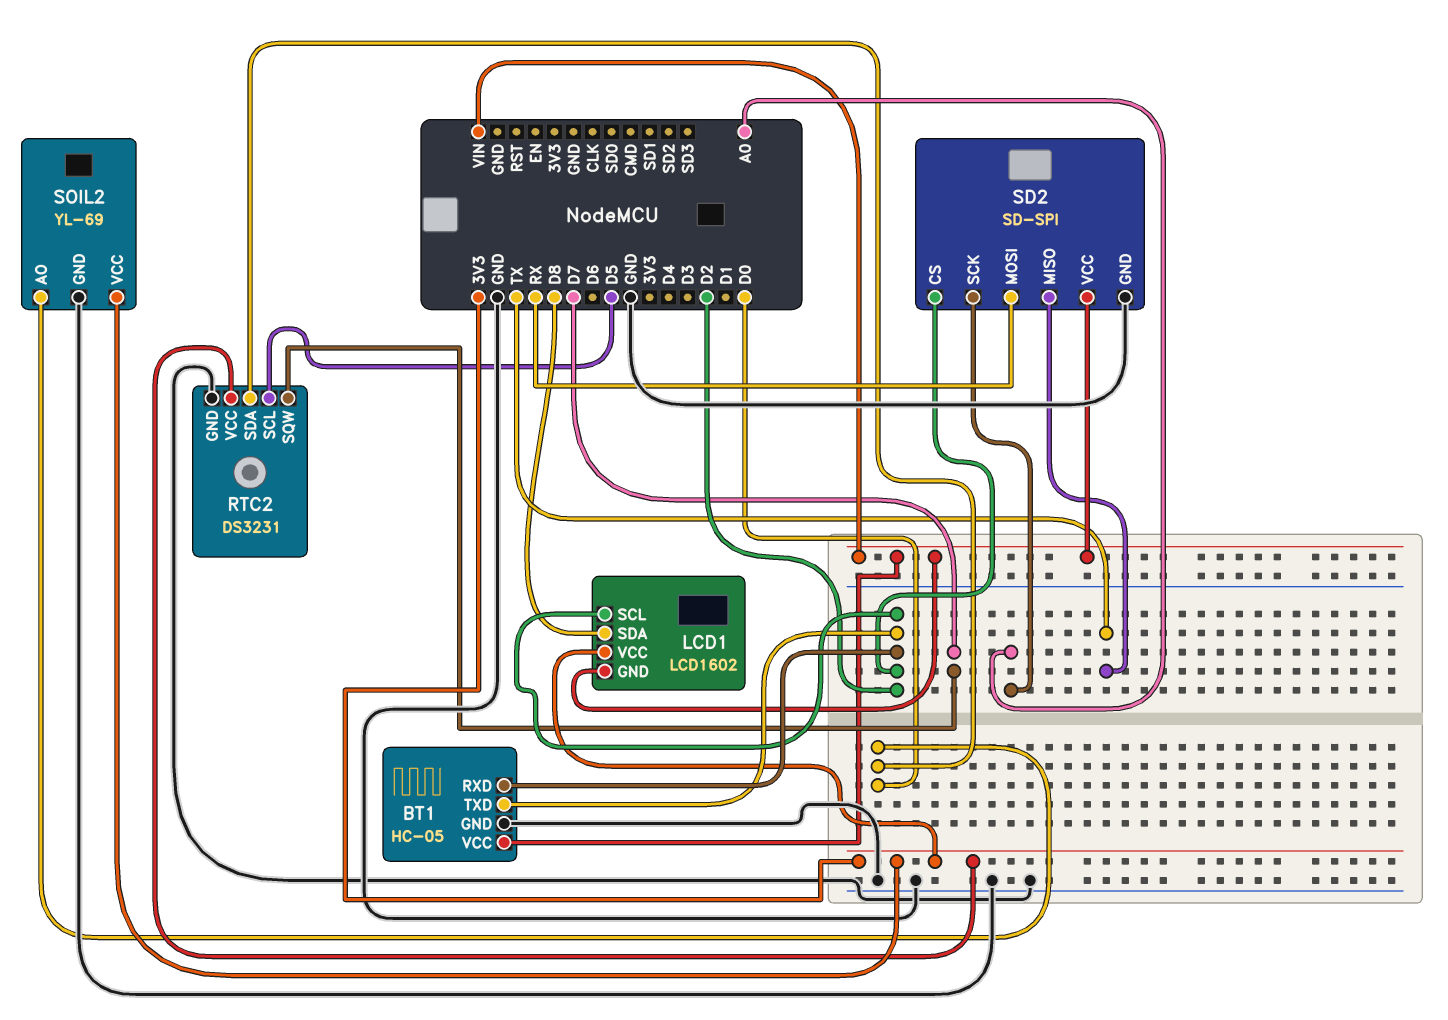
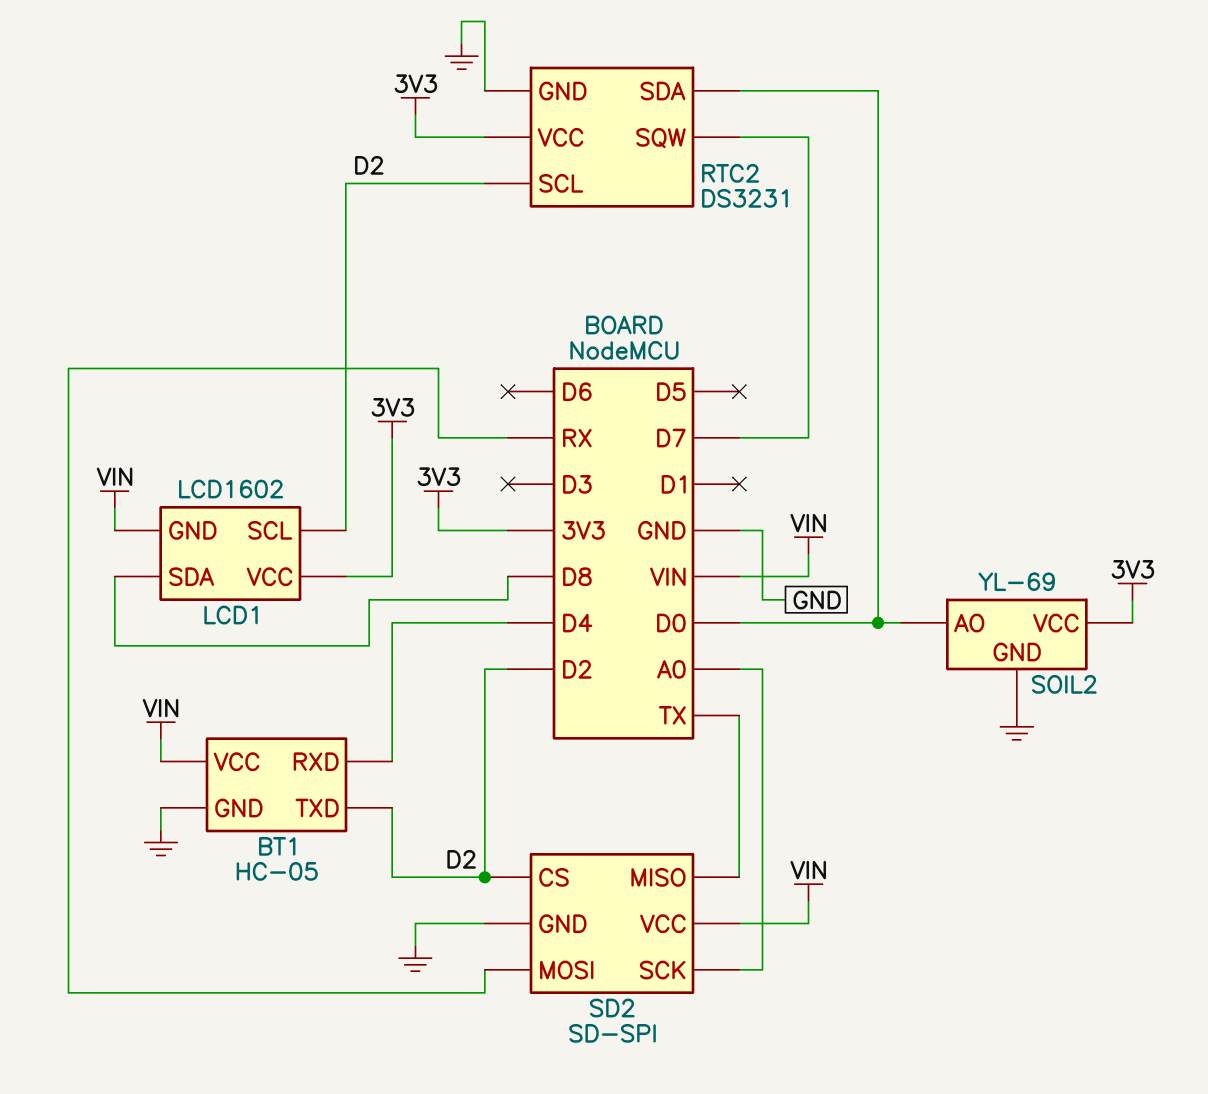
BT1 pin RXD: D2 -> D4
RTC2 pin SCL: D5 -> D2

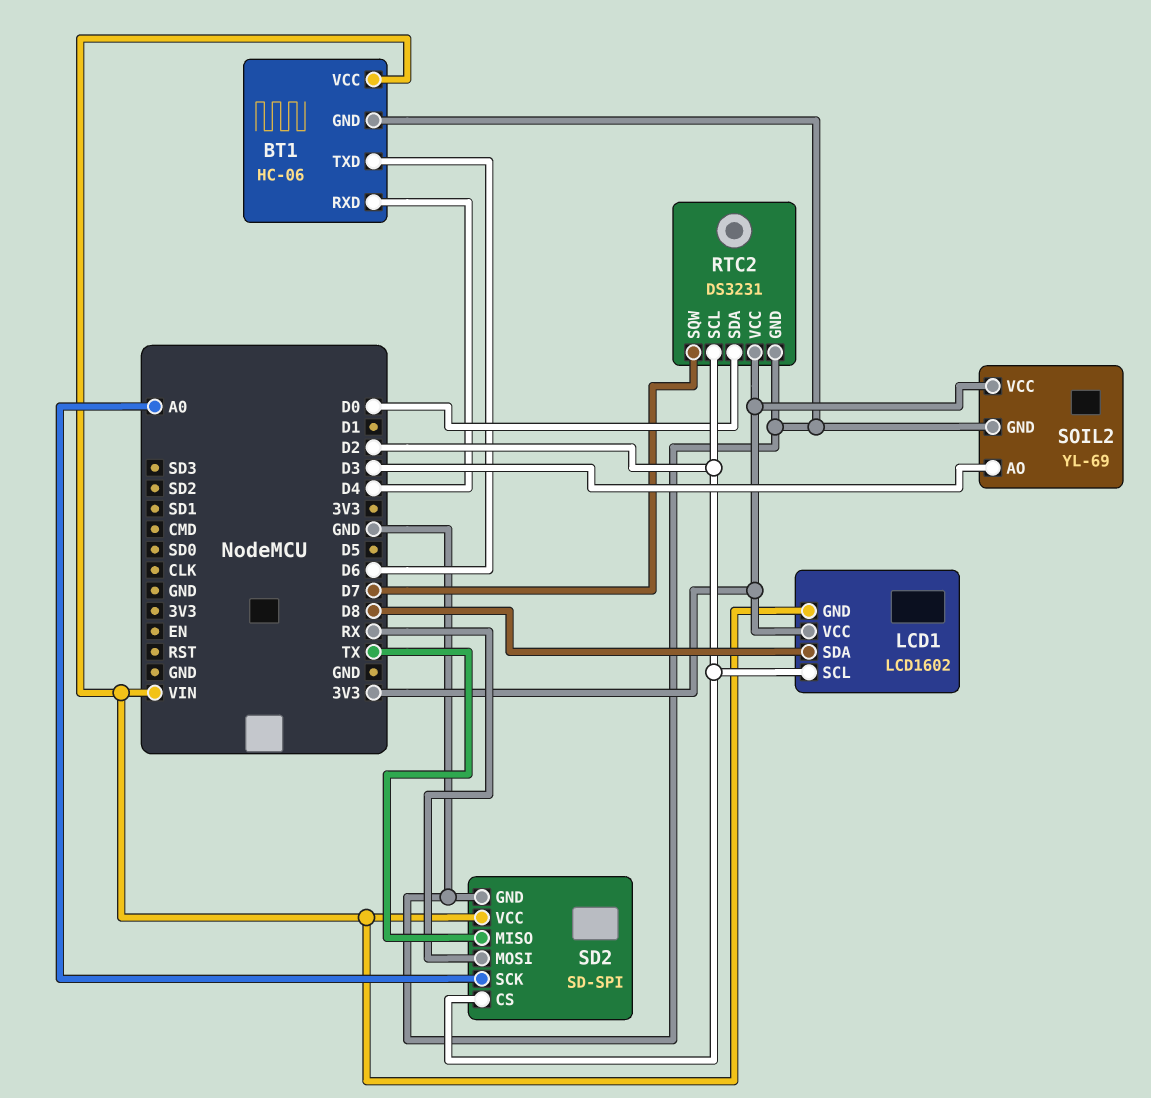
BT1: HC-05 -> HC-06
BT1 pin TXD: D2 -> D6
SOIL2 pin AO: D0 -> D3

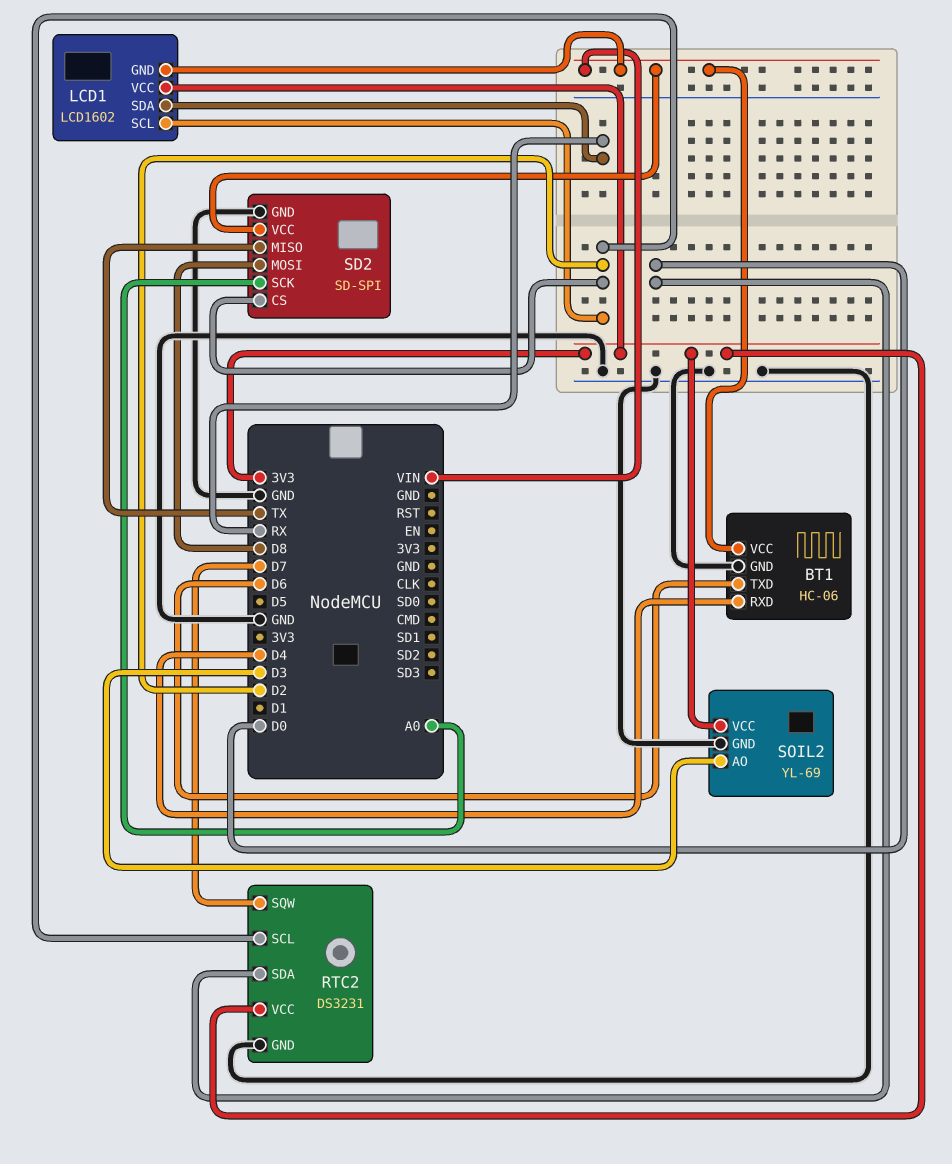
LCD1 pin SDA: D8 -> RX
SD2 pin MOSI: RX -> D8

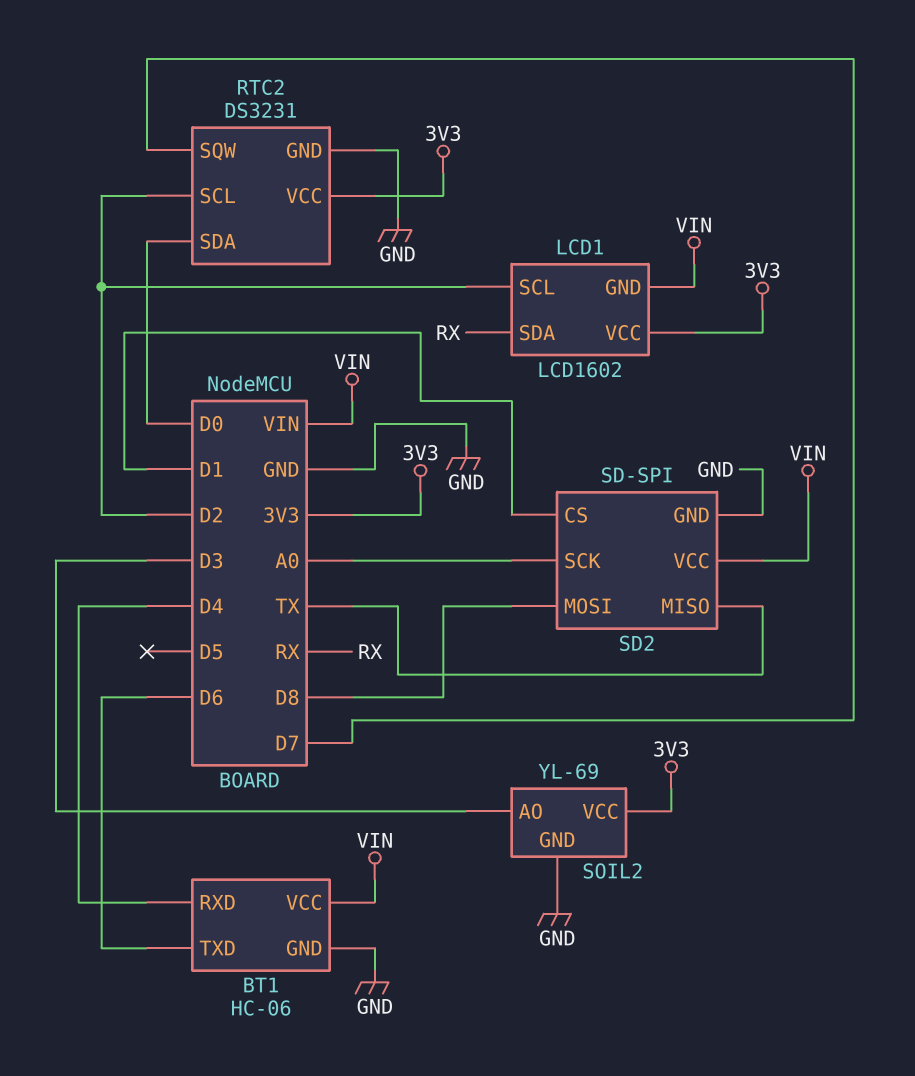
SD2 pin CS: D2 -> D1

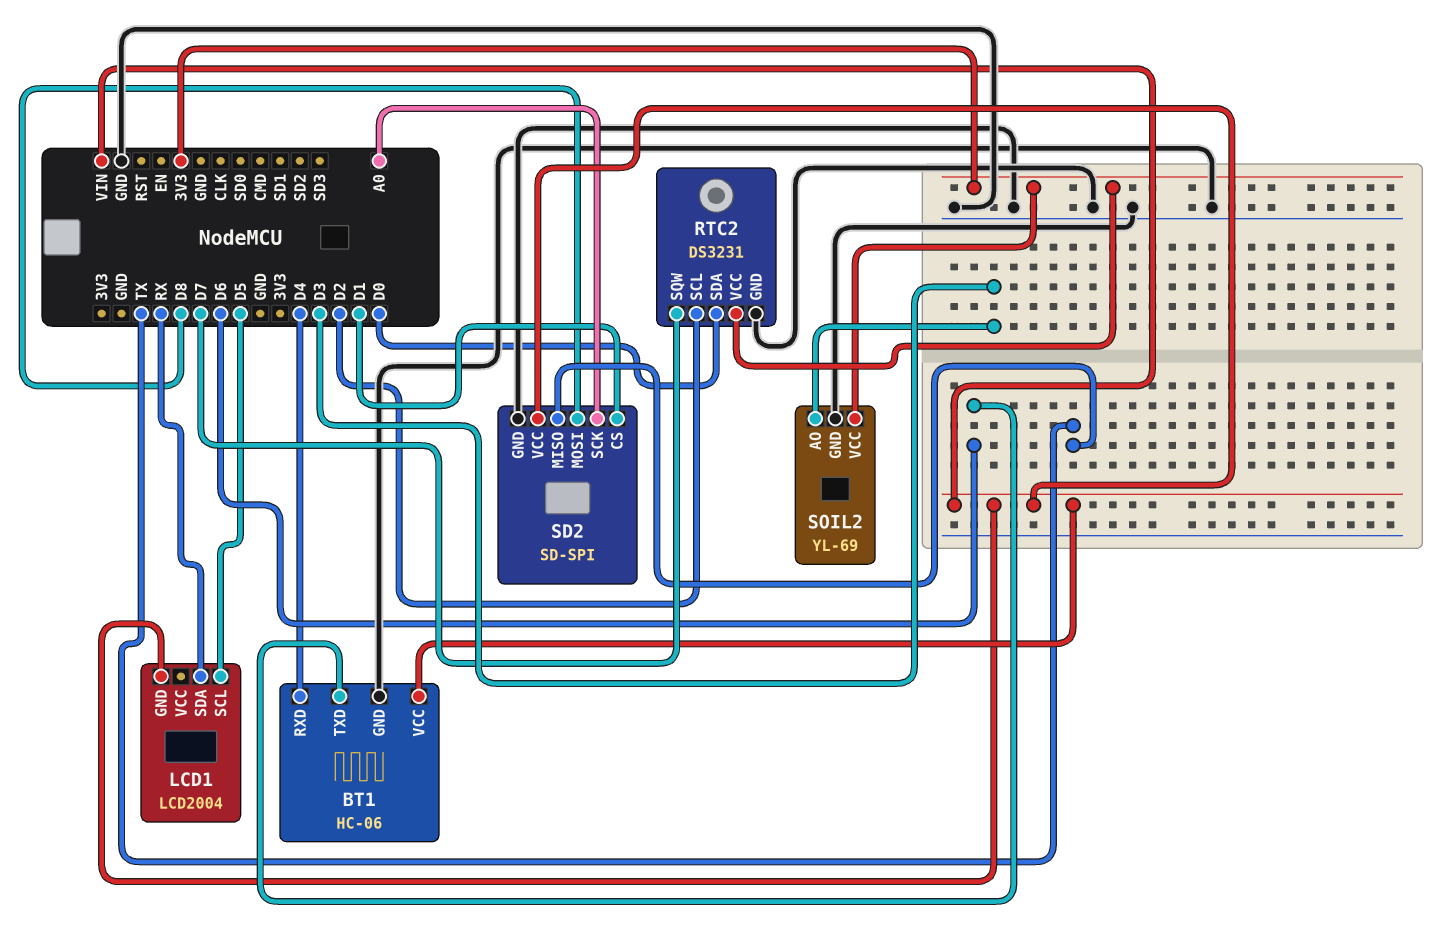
LCD1: LCD1602 -> LCD2004
LCD1 pin SCL: D2 -> D5
LCD1 pin VCC: 3V3 -> none

